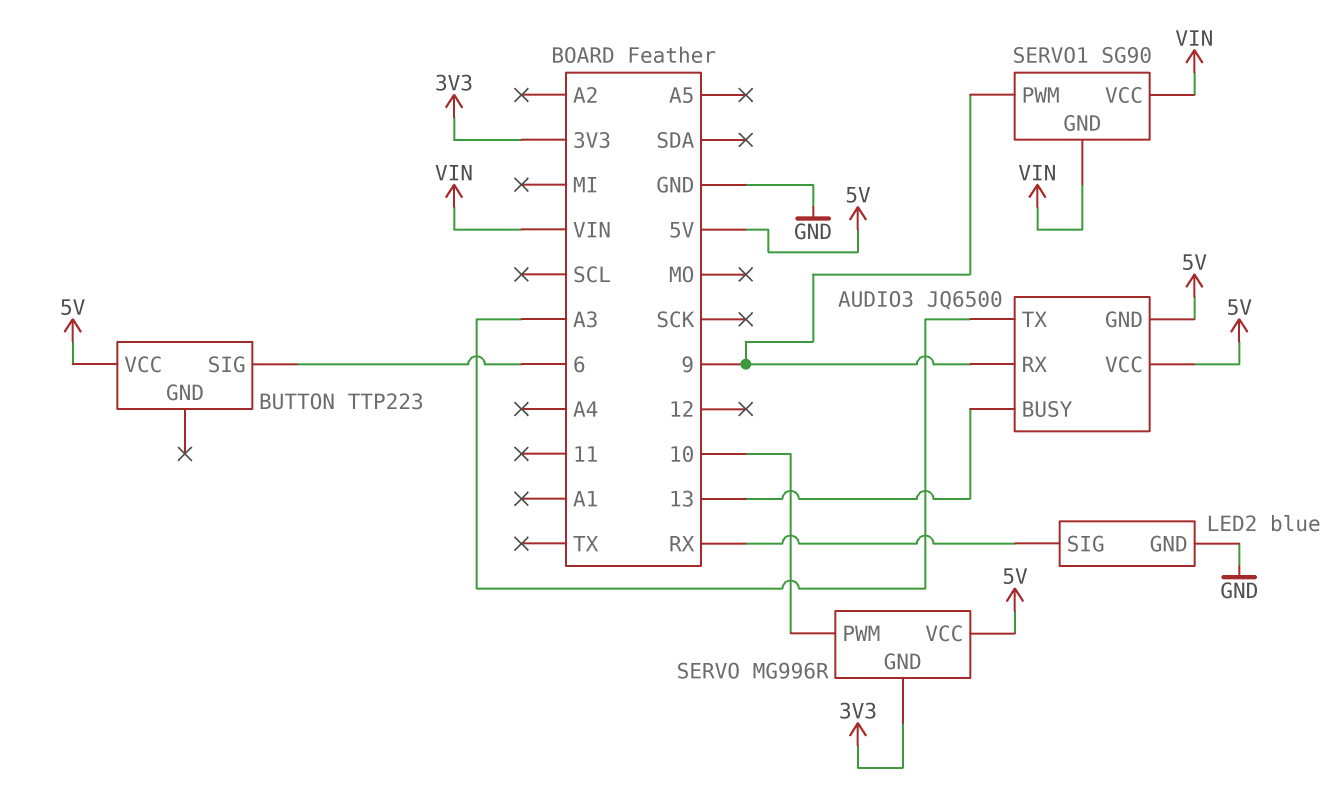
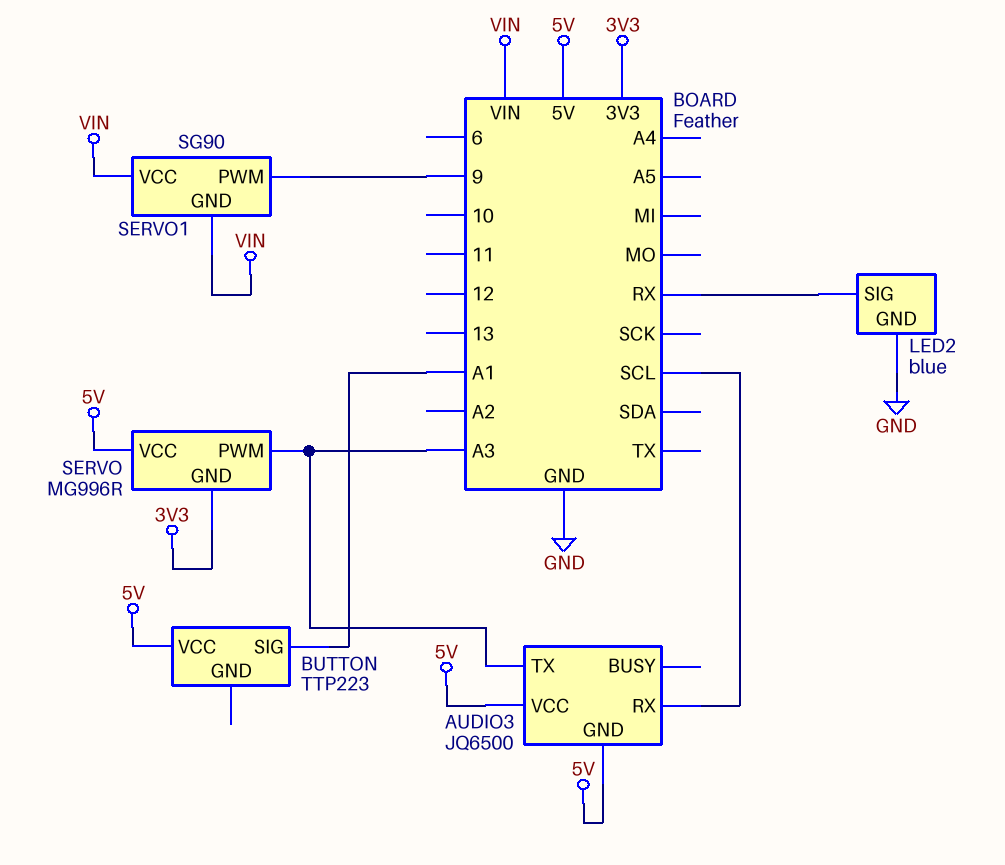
AUDIO3 pin BUSY: 13 -> none
AUDIO3 pin RX: 9 -> SCL
BUTTON pin SIG: 6 -> A1
SERVO pin PWM: 10 -> A3

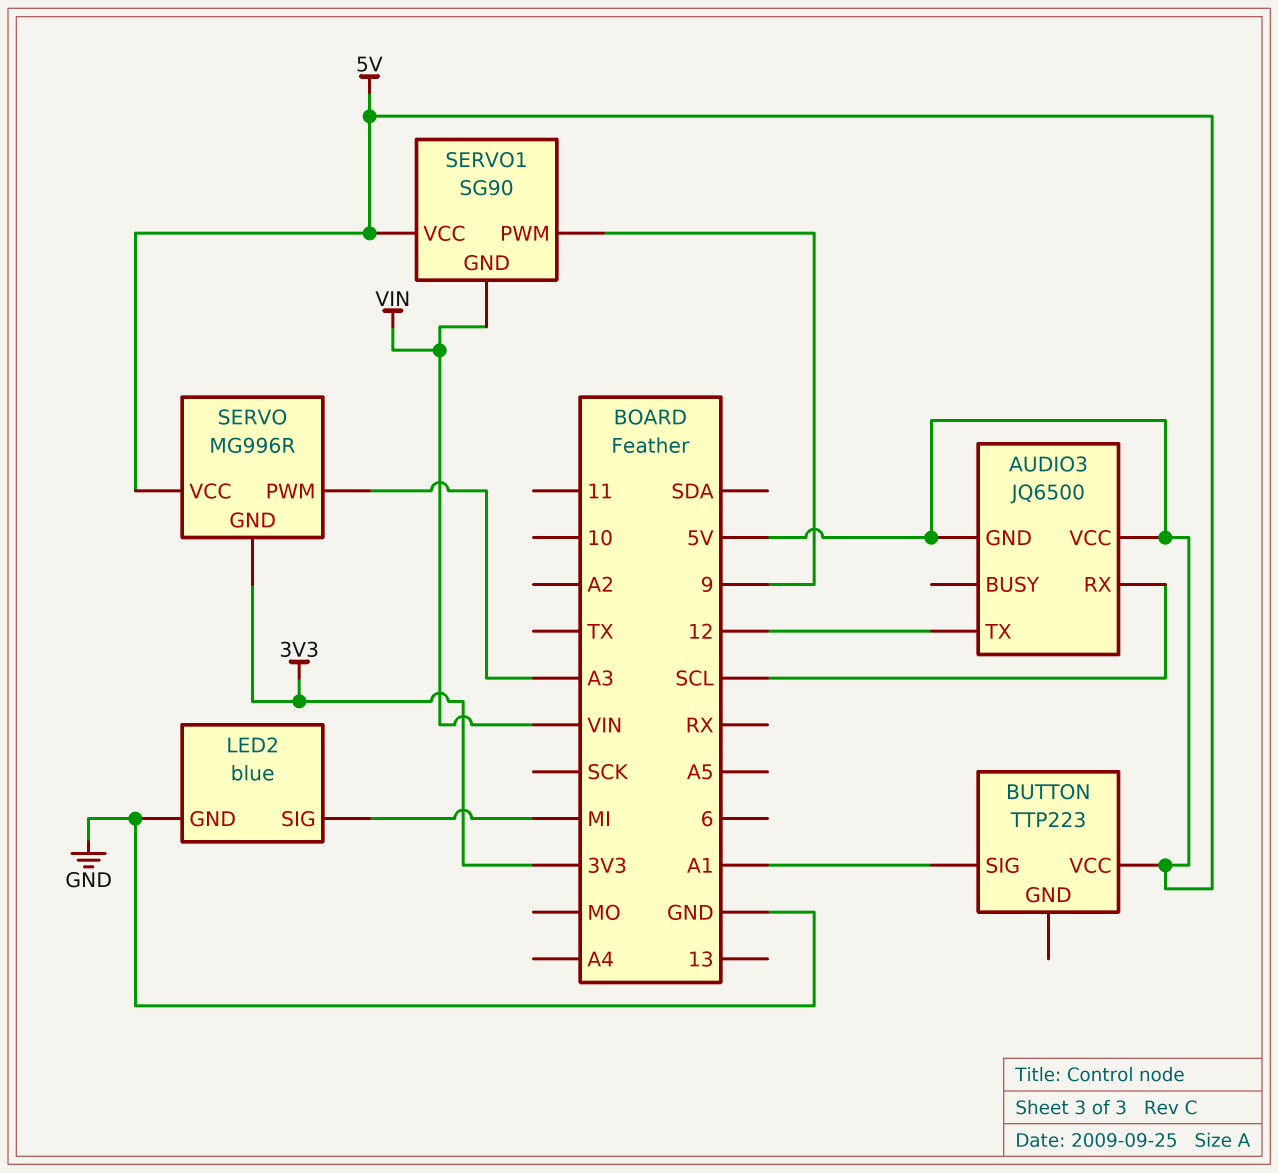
AUDIO3 pin TX: A3 -> 12
LED2 pin SIG: RX -> MI
SERVO1 pin VCC: VIN -> 5V

